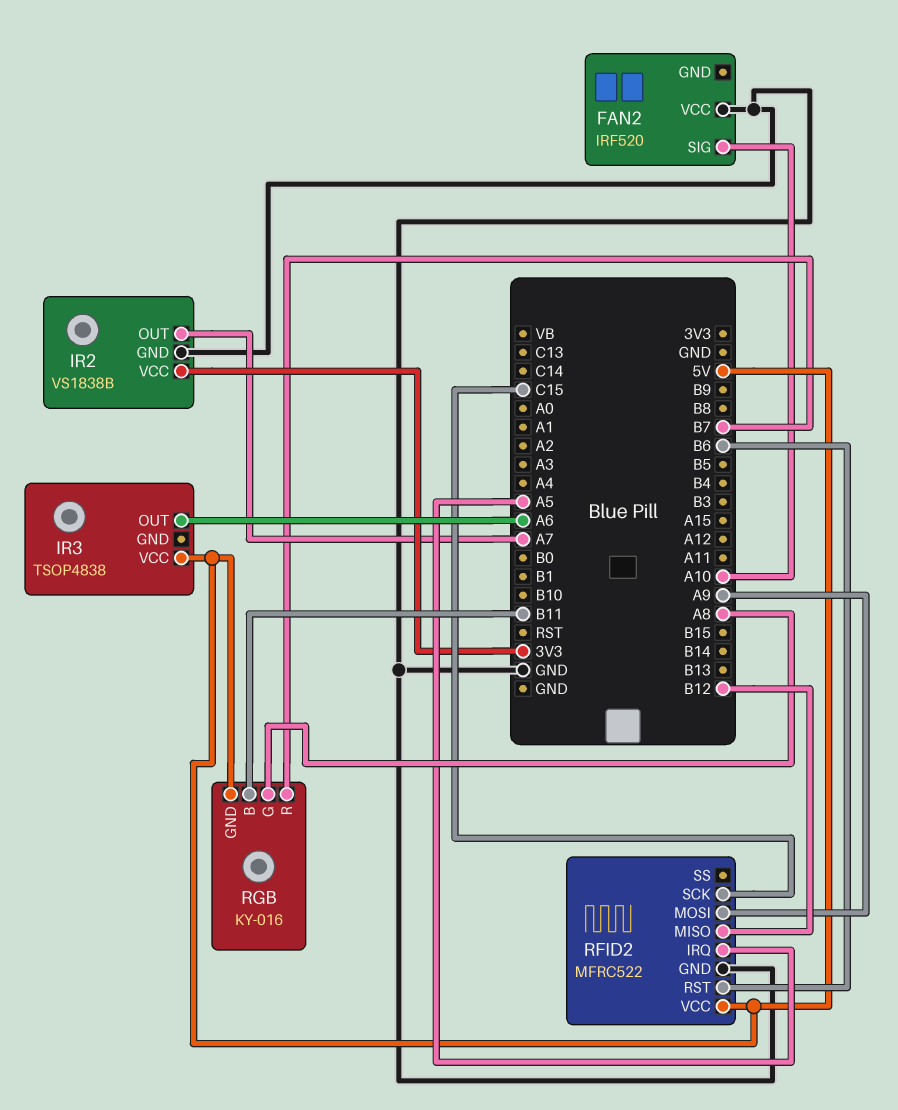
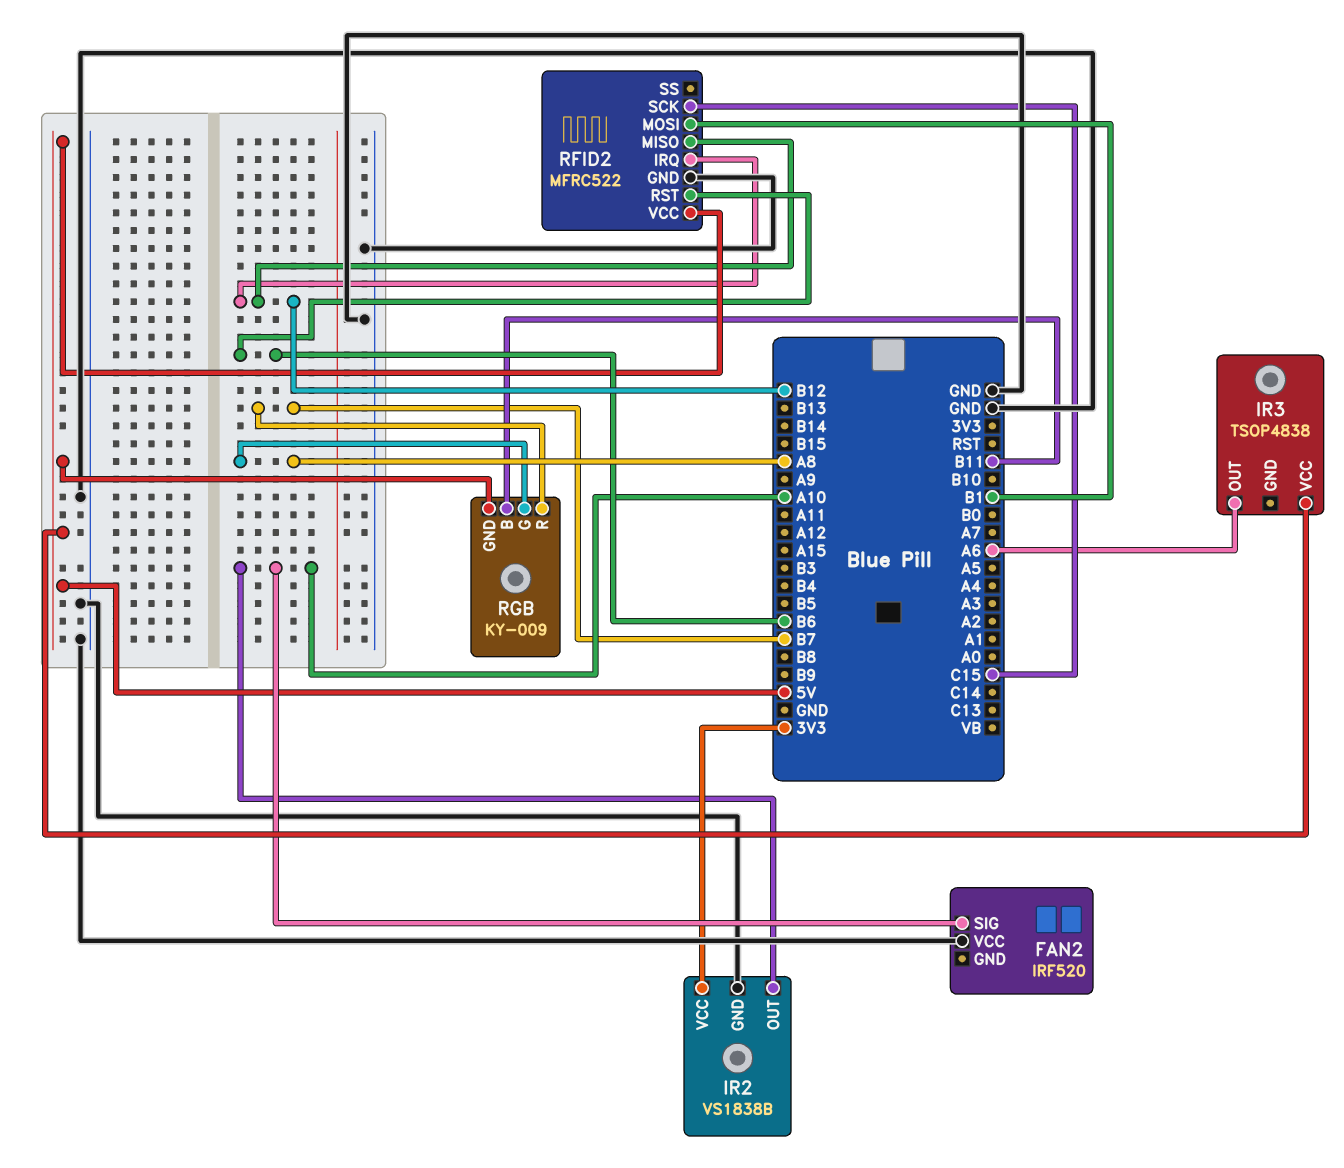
IR2 pin OUT: A7 -> A10
RFID2 pin IRQ: A5 -> B12
RFID2 pin MOSI: A9 -> B1
RGB: KY-016 -> KY-009

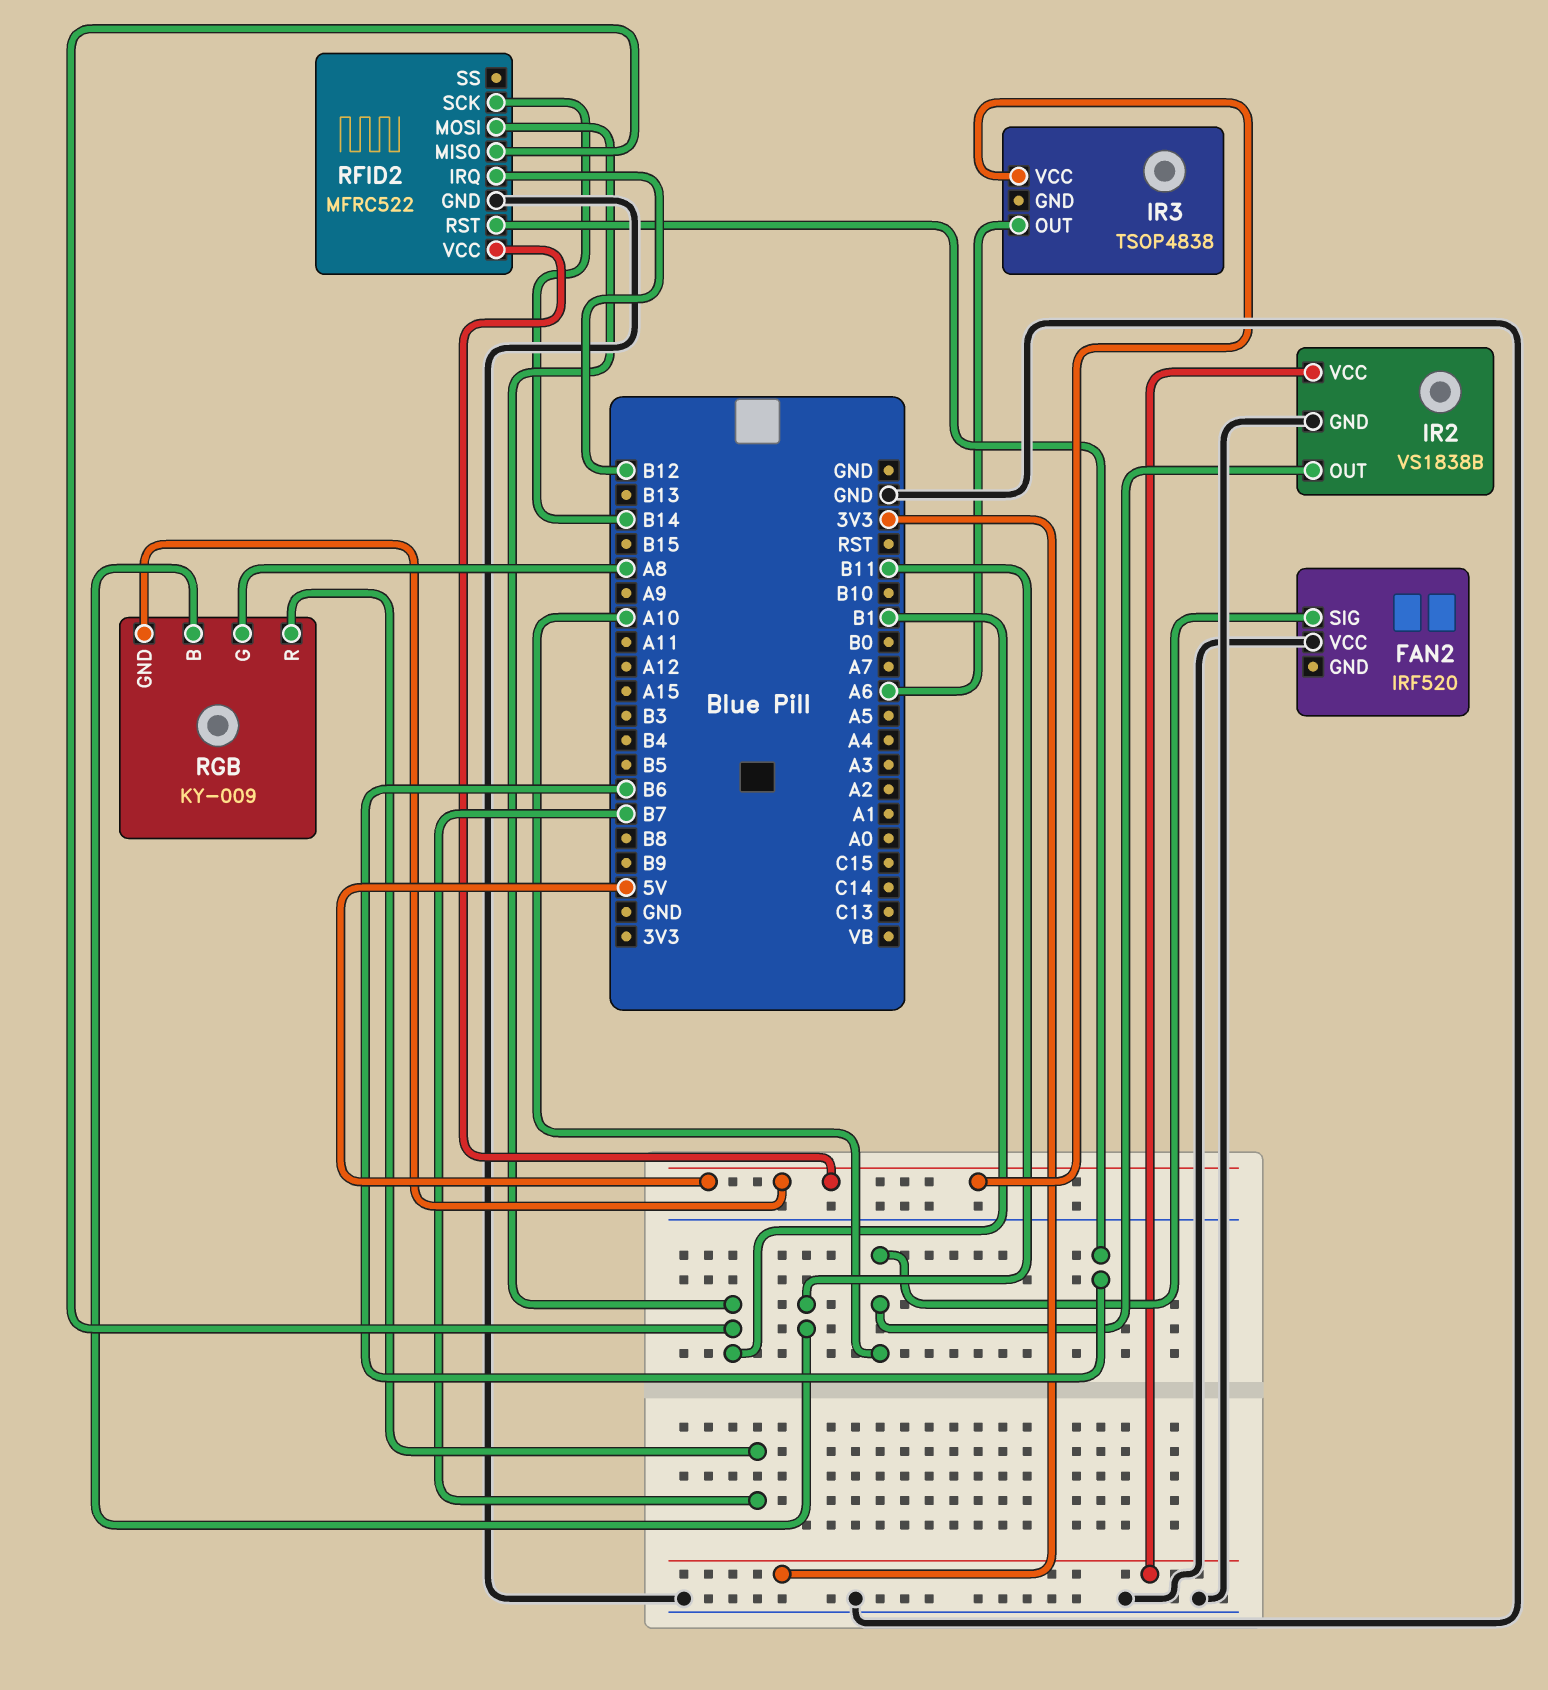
RFID2 pin MISO: B12 -> B1
RFID2 pin SCK: C15 -> B14

